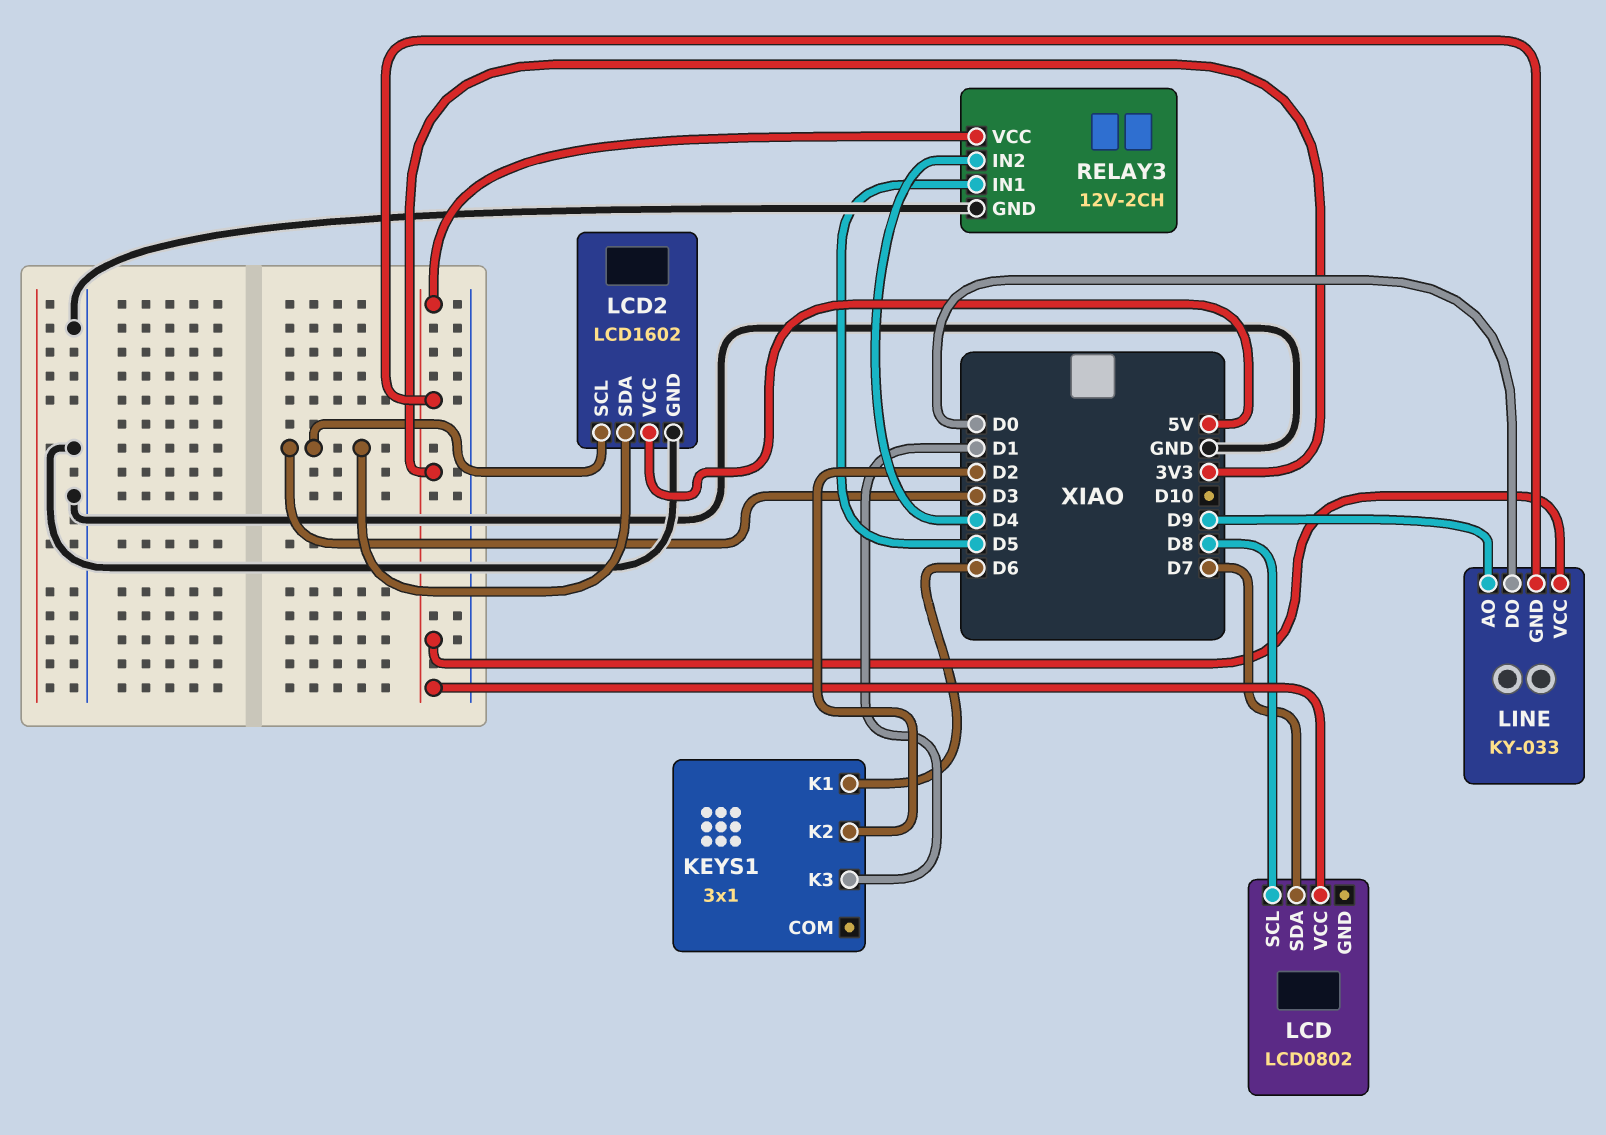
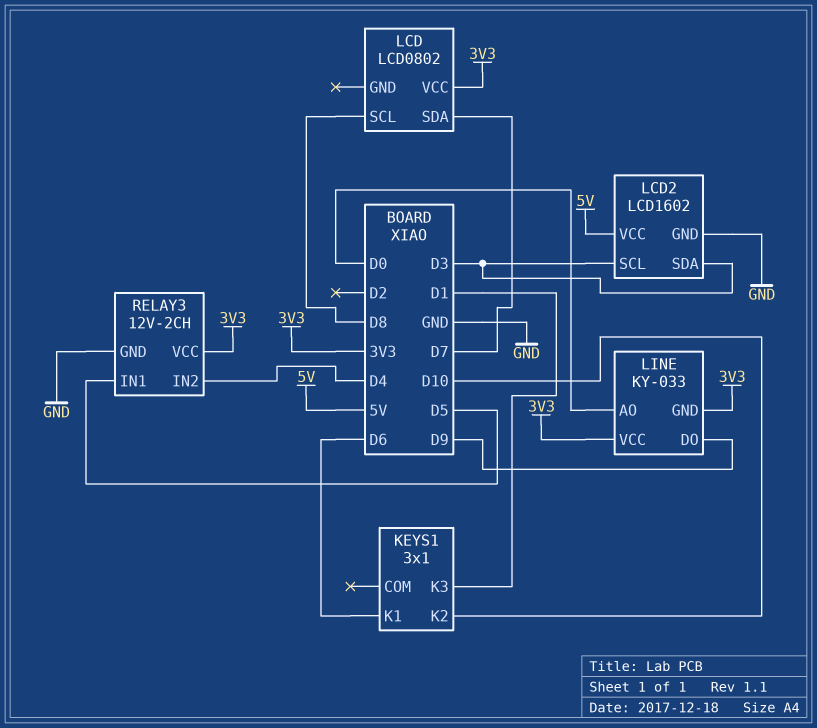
KEYS1 pin K2: D2 -> D10
LINE pin AO: D9 -> D0
LINE pin DO: D0 -> D9

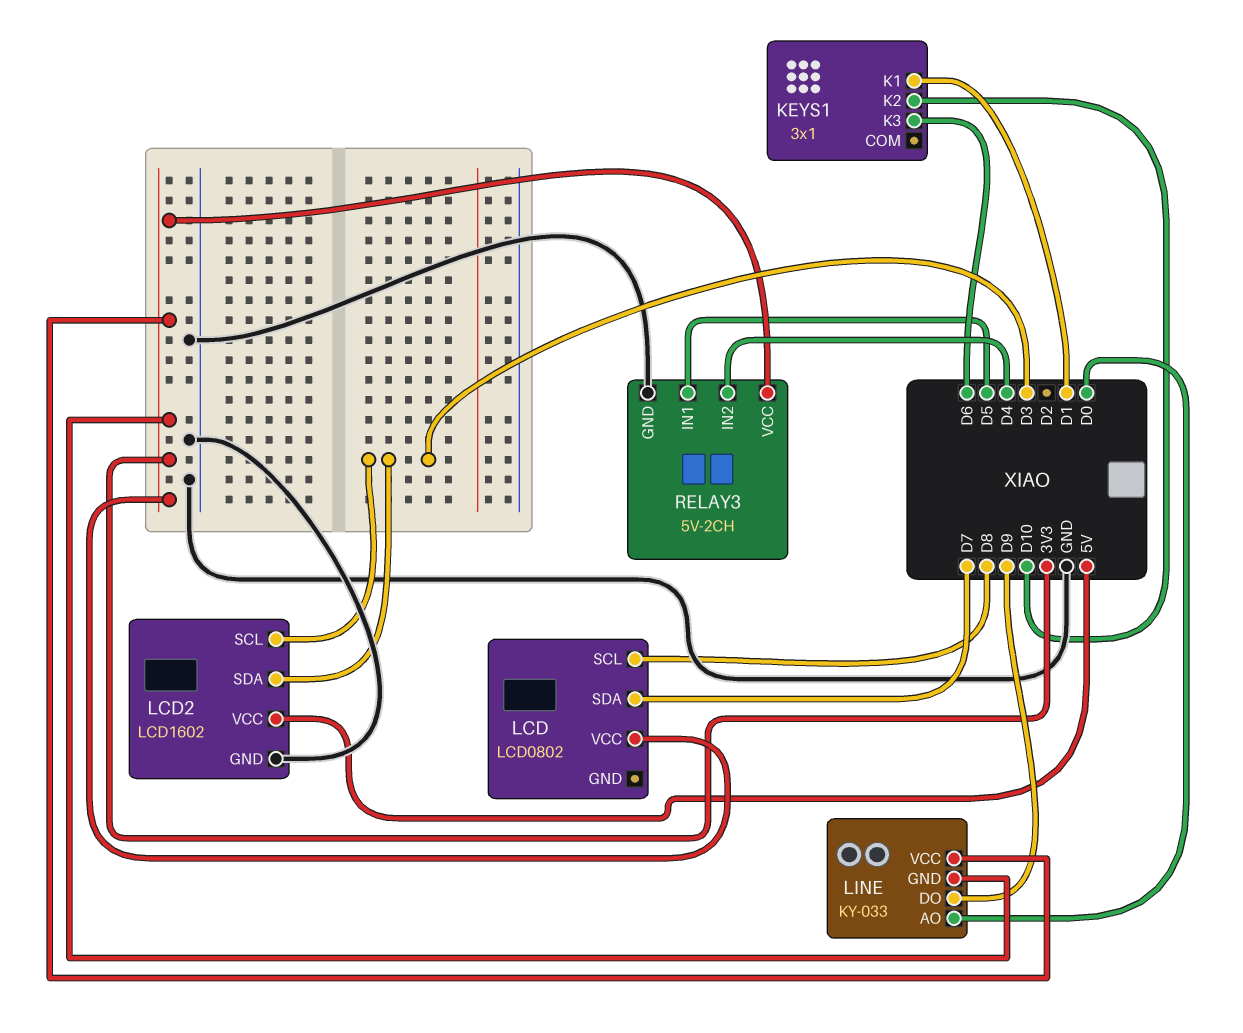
KEYS1 pin K1: D6 -> D1
KEYS1 pin K3: D1 -> D6
RELAY3: 12V-2CH -> 5V-2CH

